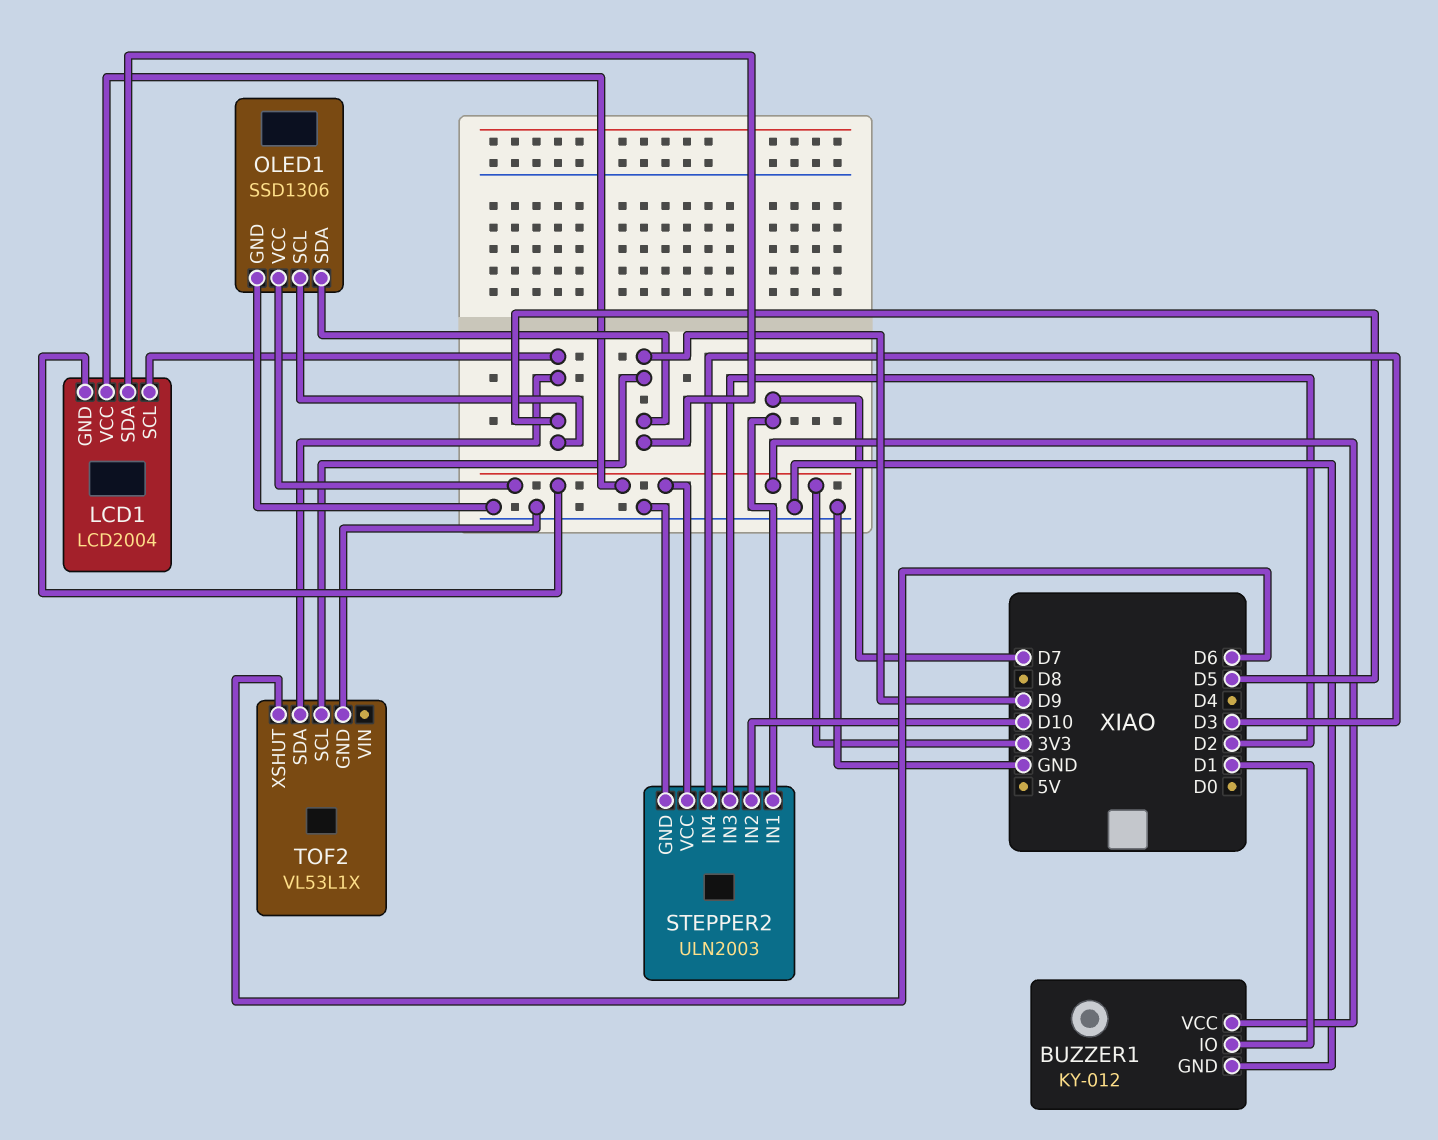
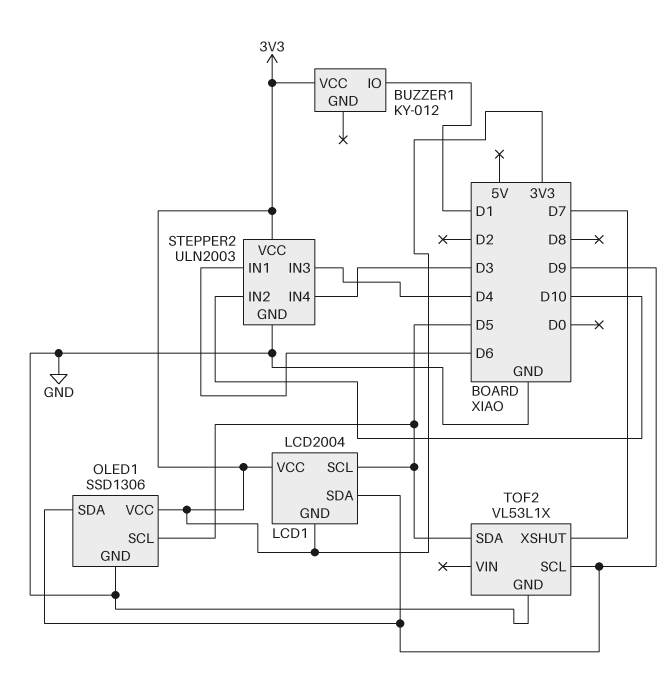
BUZZER1 pin GND: GND -> none
STEPPER2 pin IN1: D7 -> D6
STEPPER2 pin IN3: D2 -> D4
TOF2 pin XSHUT: D6 -> D7

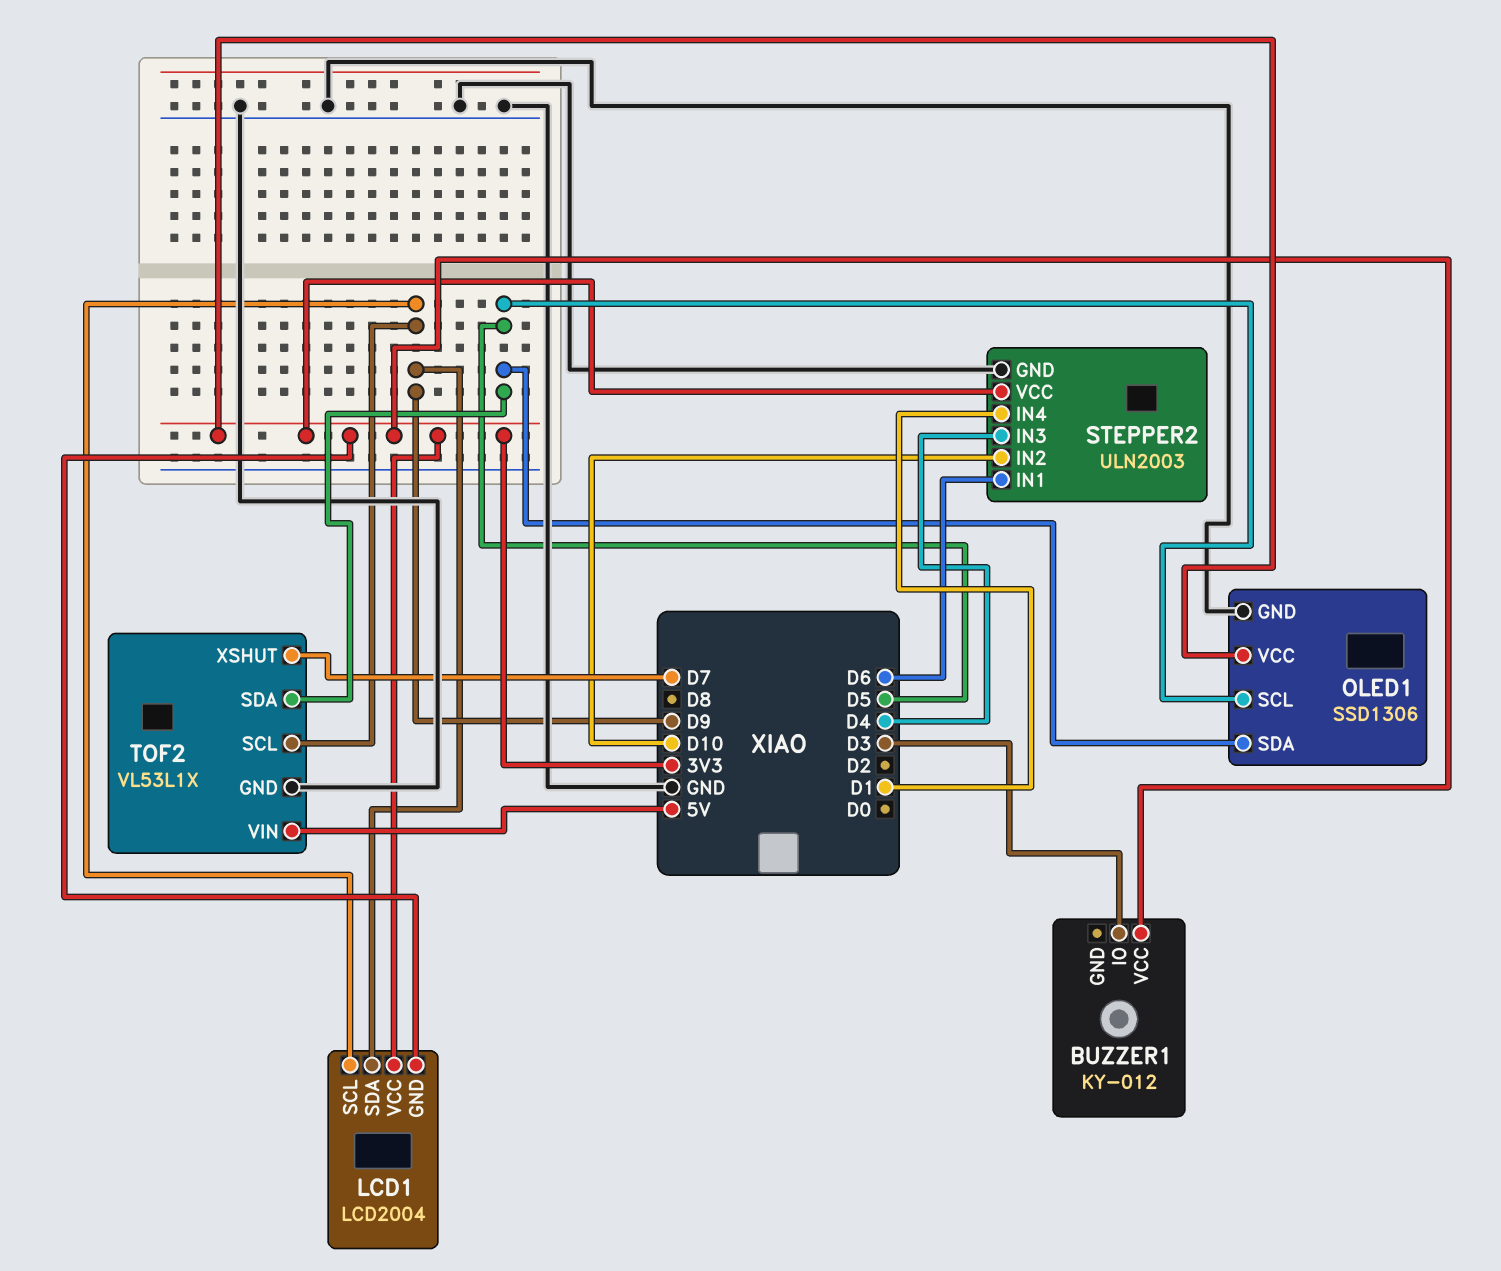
BUZZER1 pin IO: D1 -> D3
LCD1 pin SCL: D5 -> D9
OLED1 pin SDA: D9 -> D5
STEPPER2 pin IN4: D3 -> D1
TOF2 pin VIN: none -> 5V

